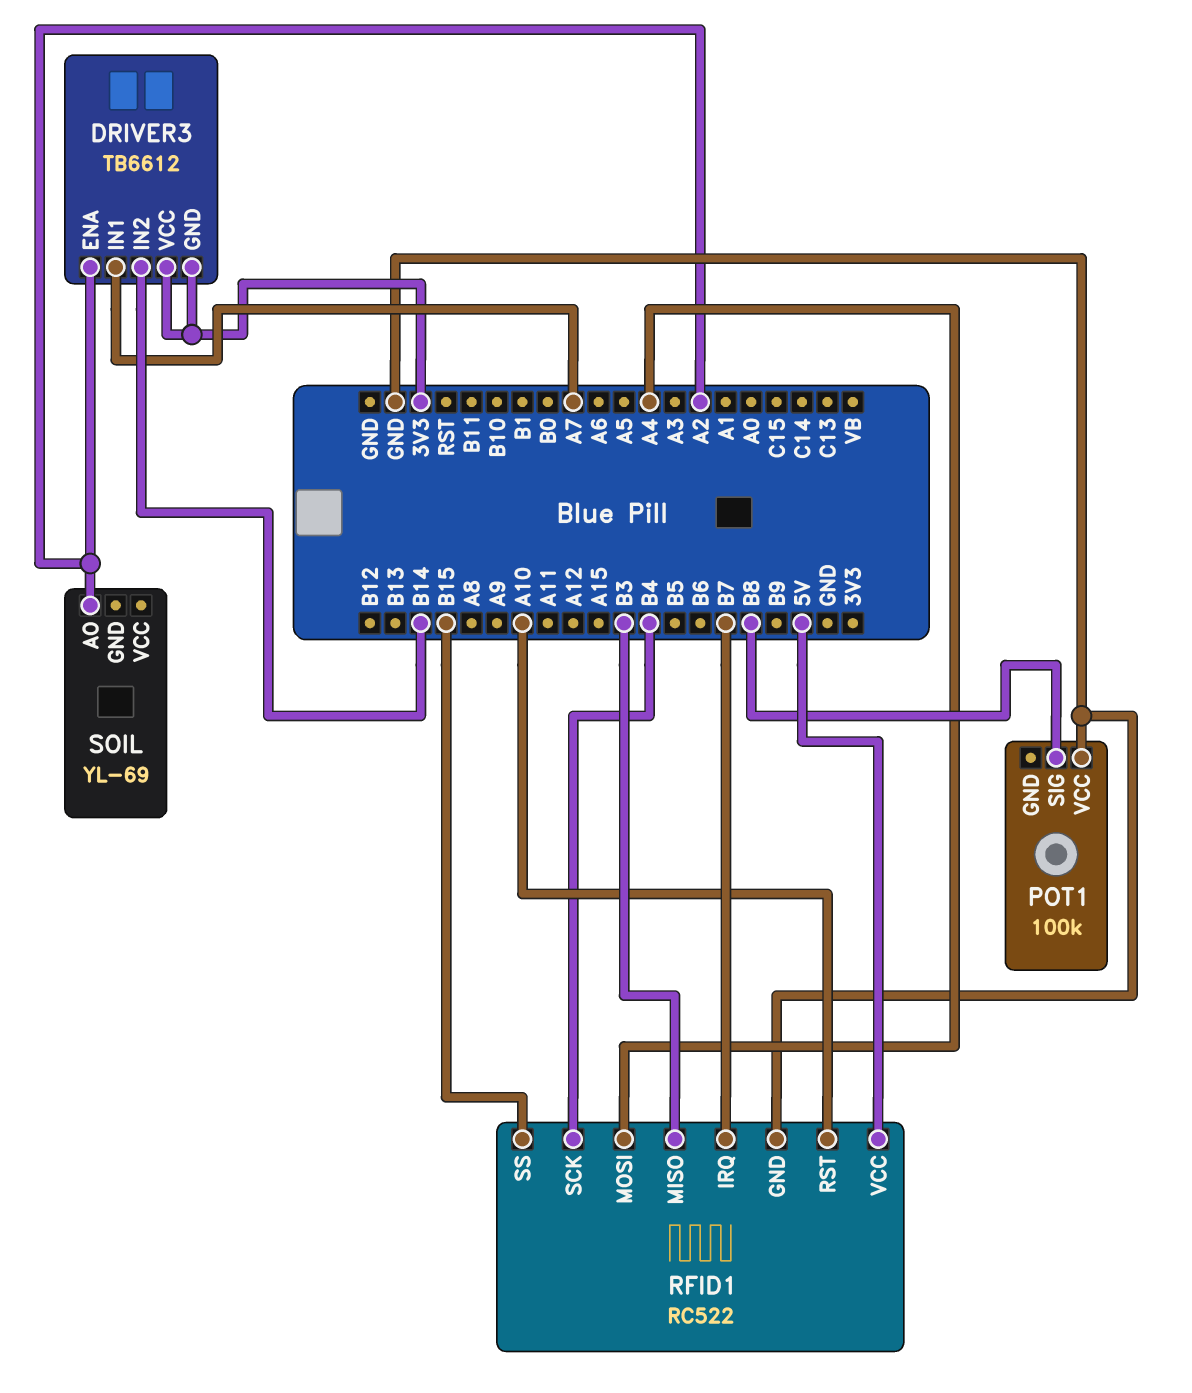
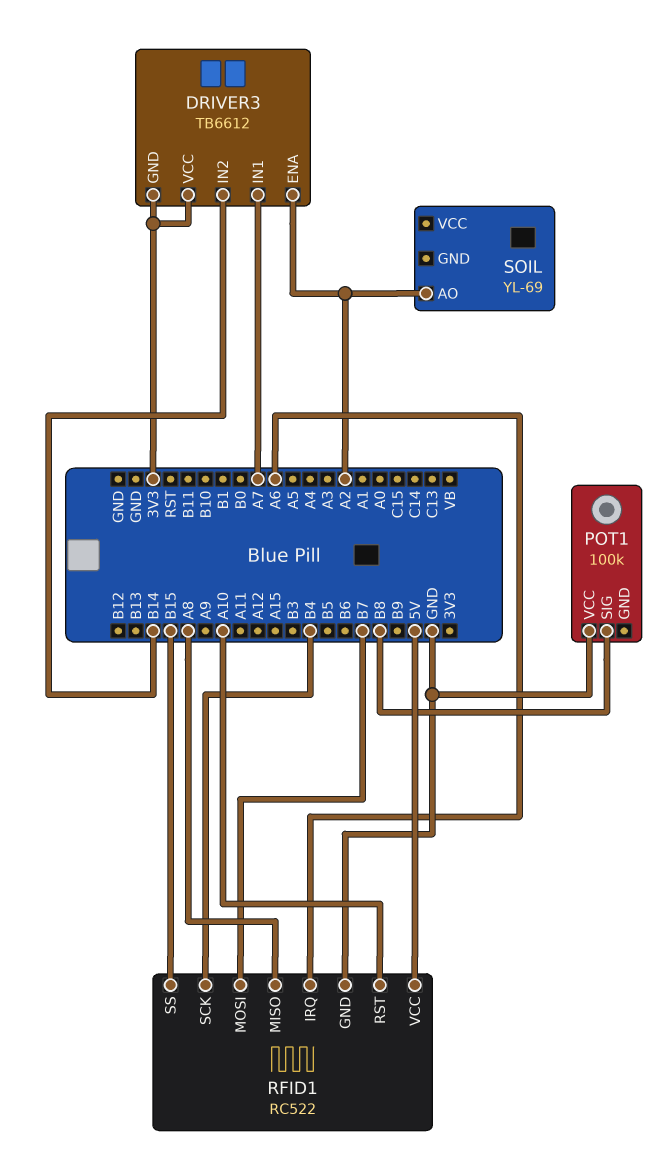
RFID1 pin IRQ: B7 -> A6
RFID1 pin MISO: B3 -> A8
RFID1 pin MOSI: A4 -> B7

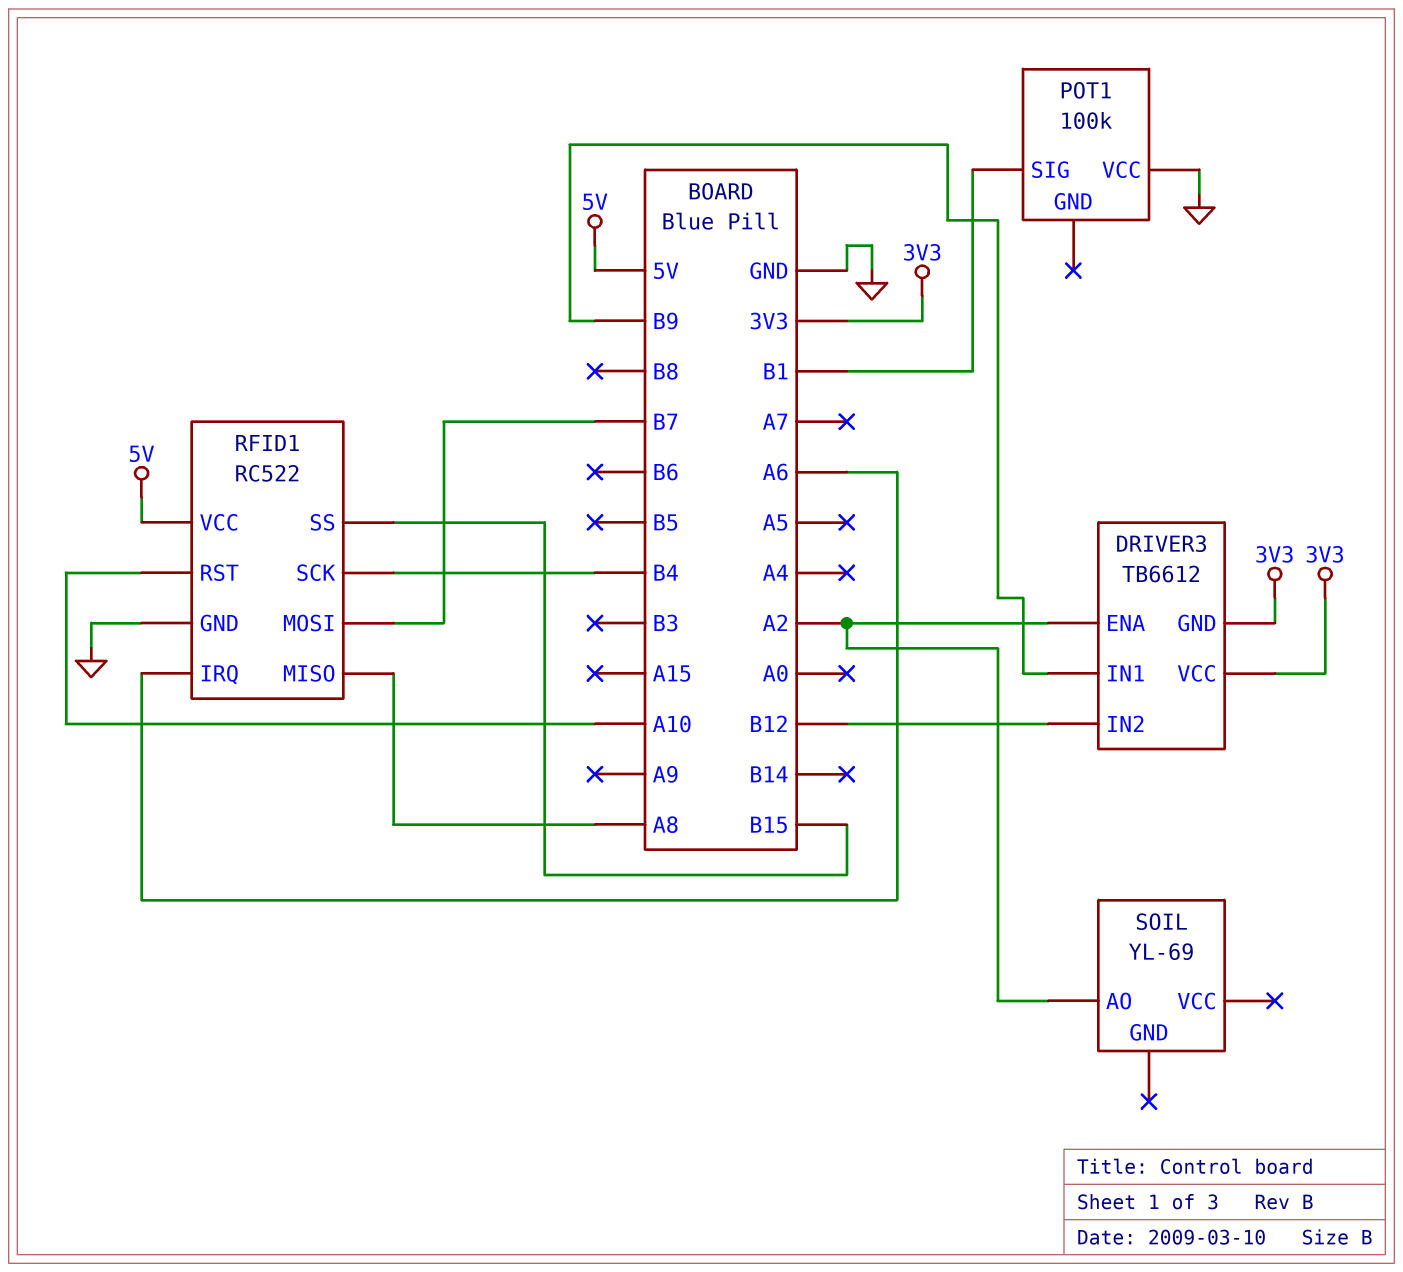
DRIVER3 pin IN1: A7 -> B9
DRIVER3 pin IN2: B14 -> B12
POT1 pin SIG: B8 -> B1

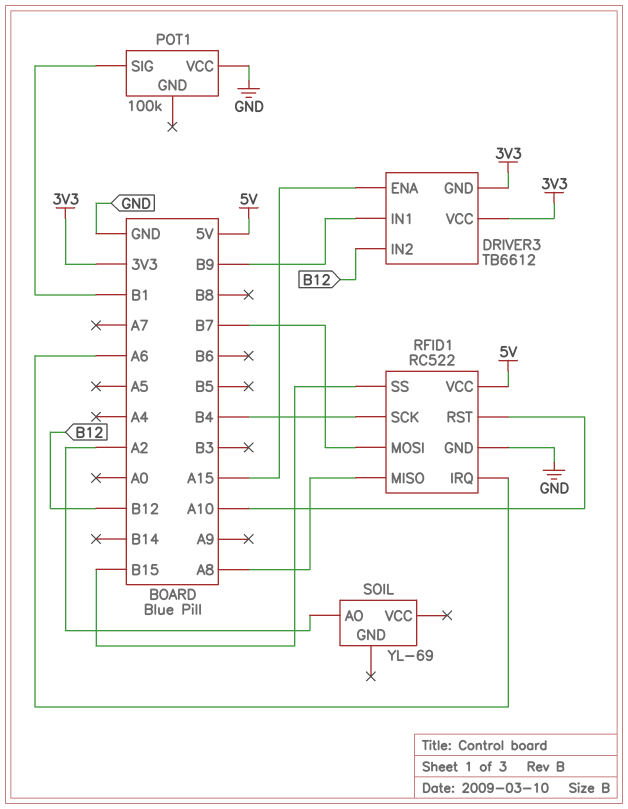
DRIVER3 pin ENA: A2 -> A15

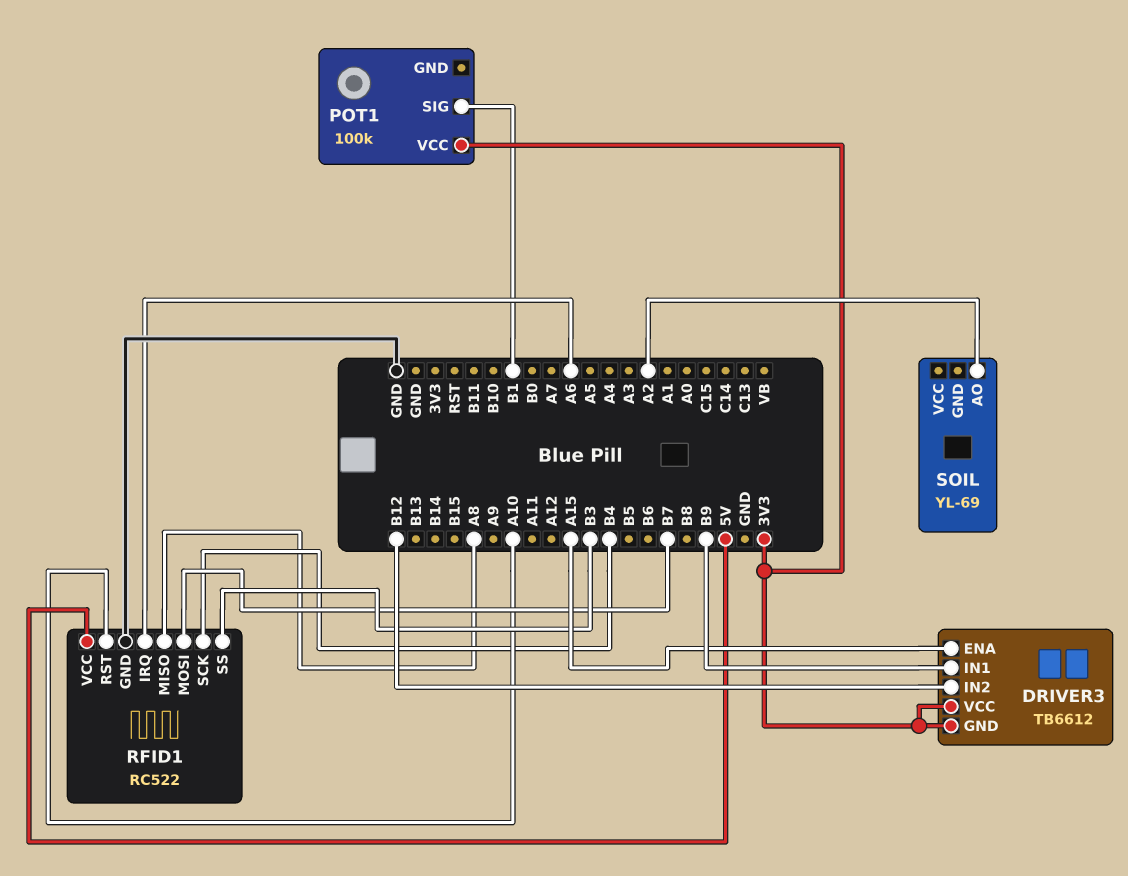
POT1 pin VCC: GND -> 3V3
RFID1 pin SS: B15 -> B3

